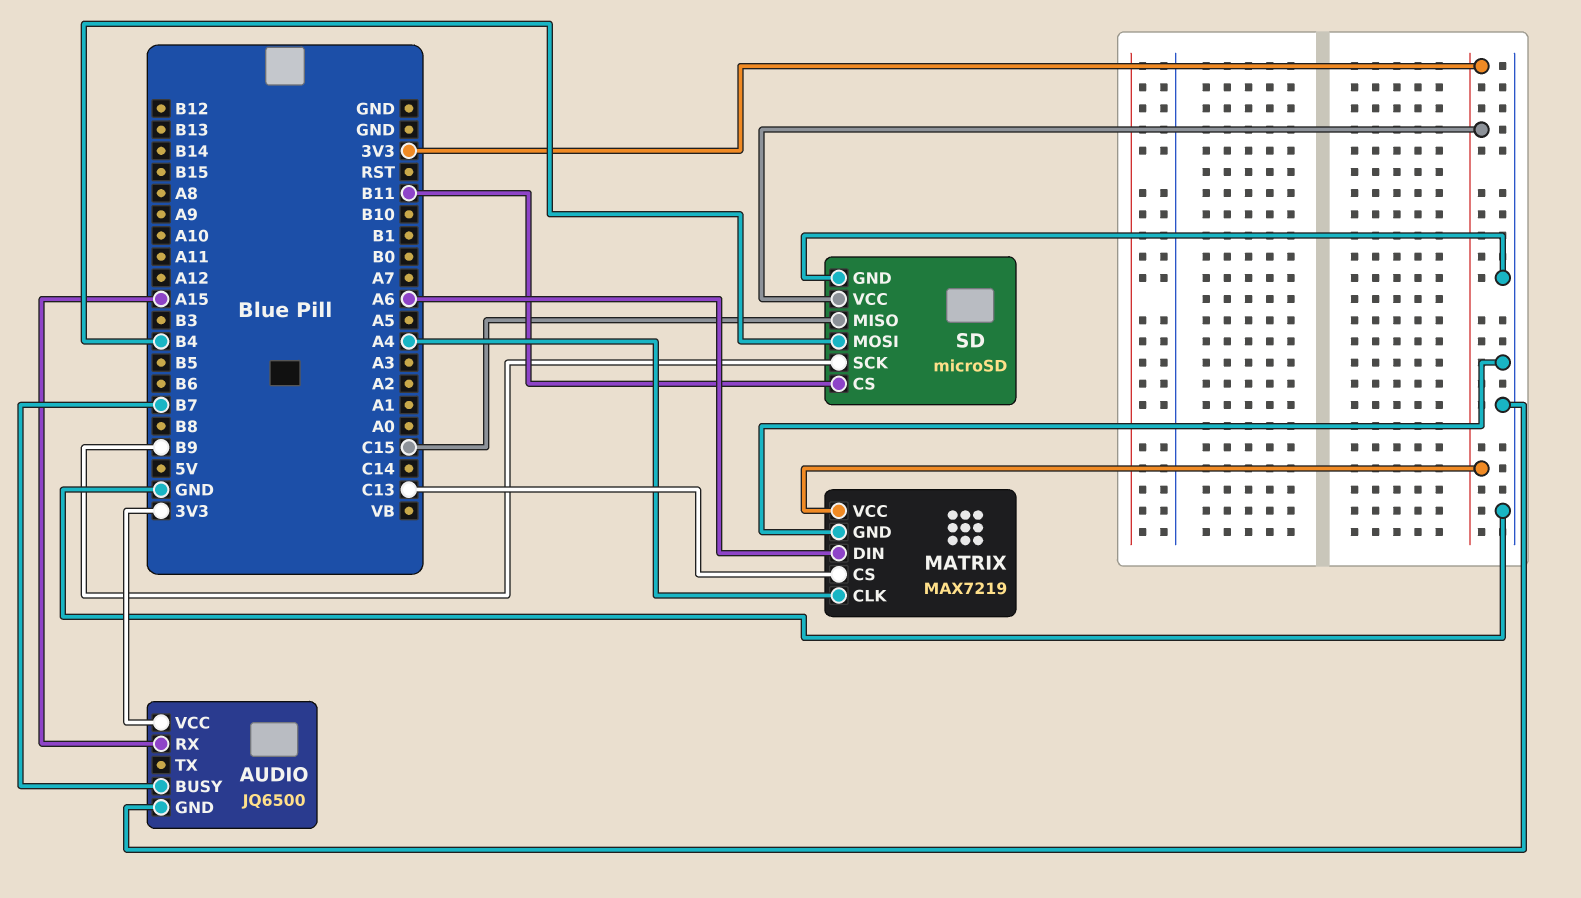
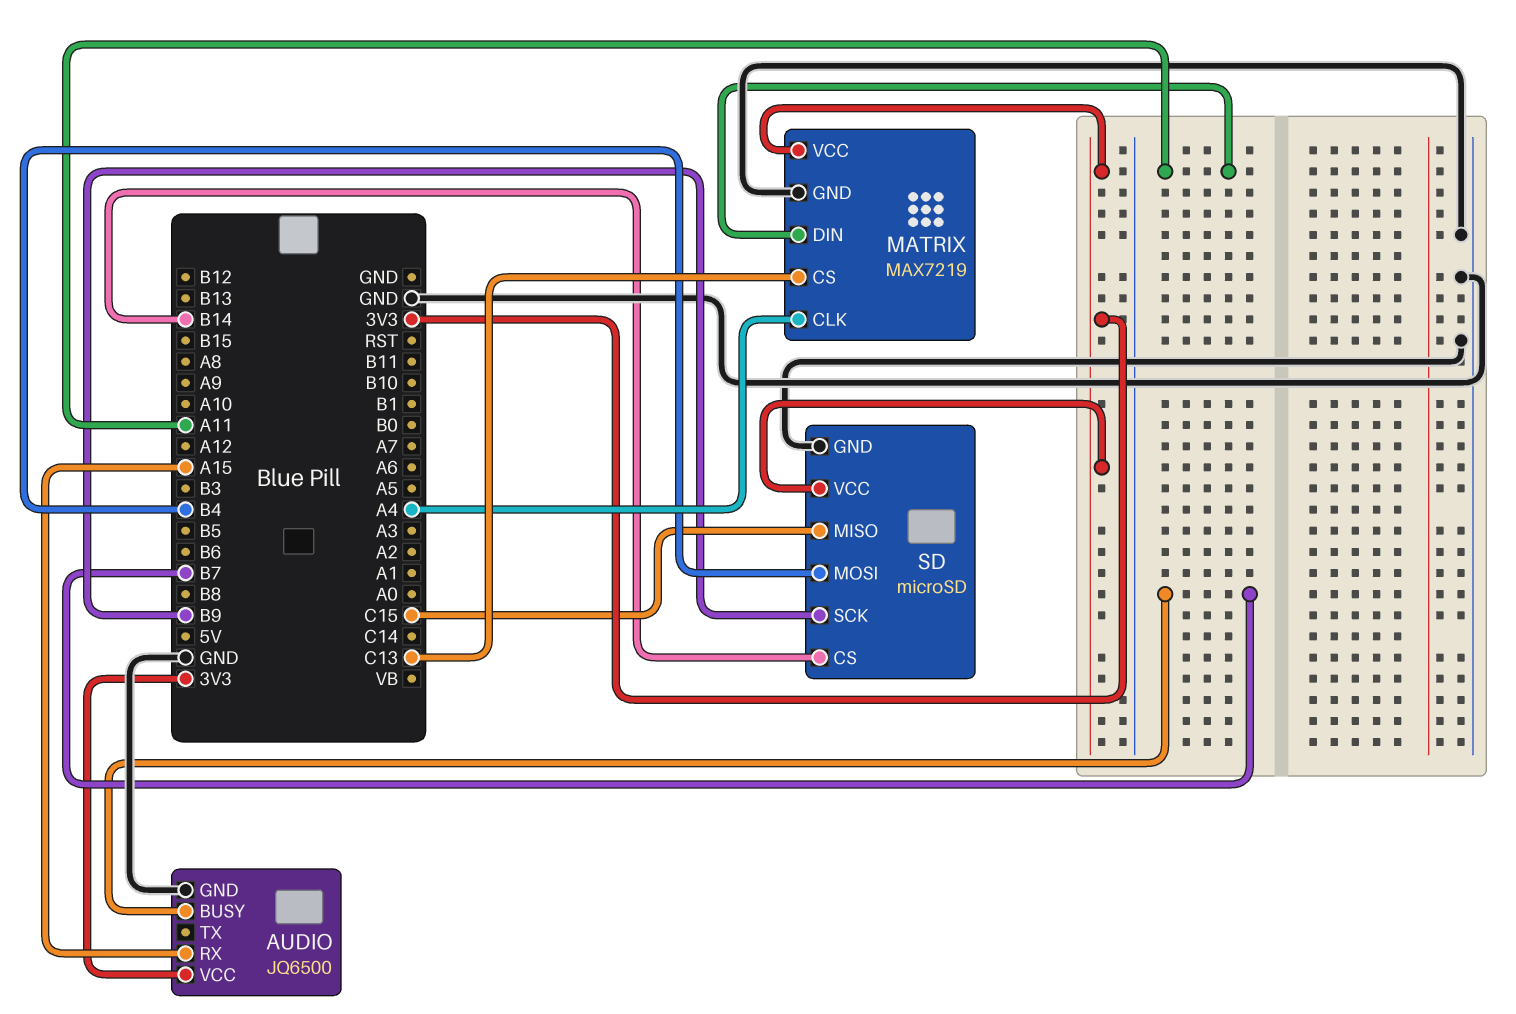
MATRIX pin DIN: A6 -> A11
SD pin CS: B11 -> B14

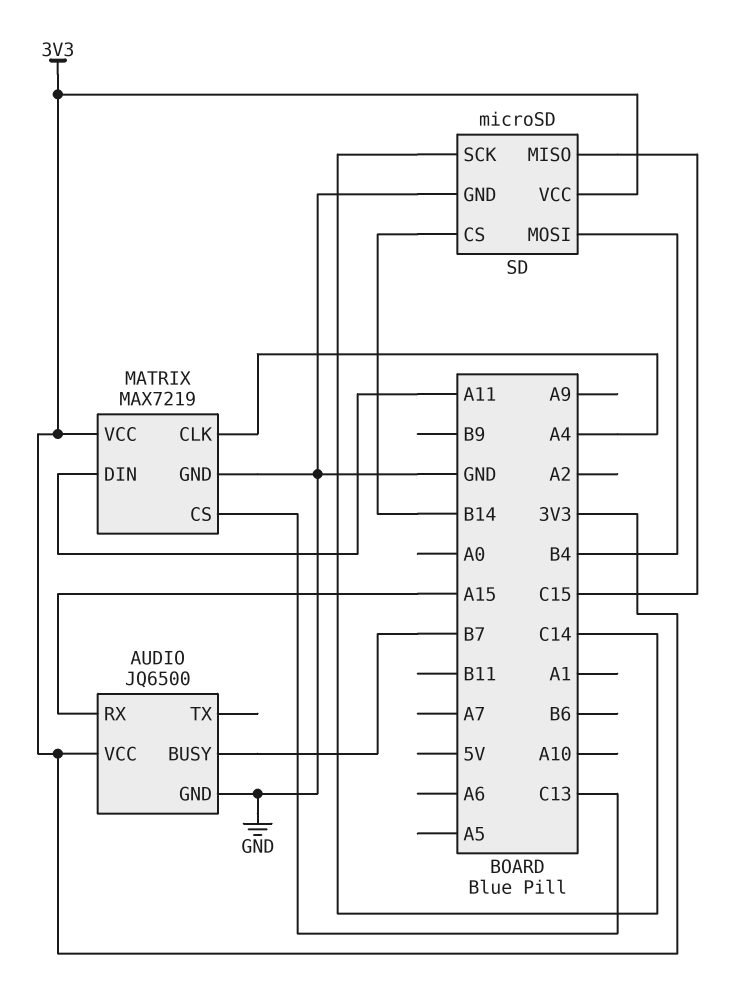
SD pin SCK: B9 -> C14

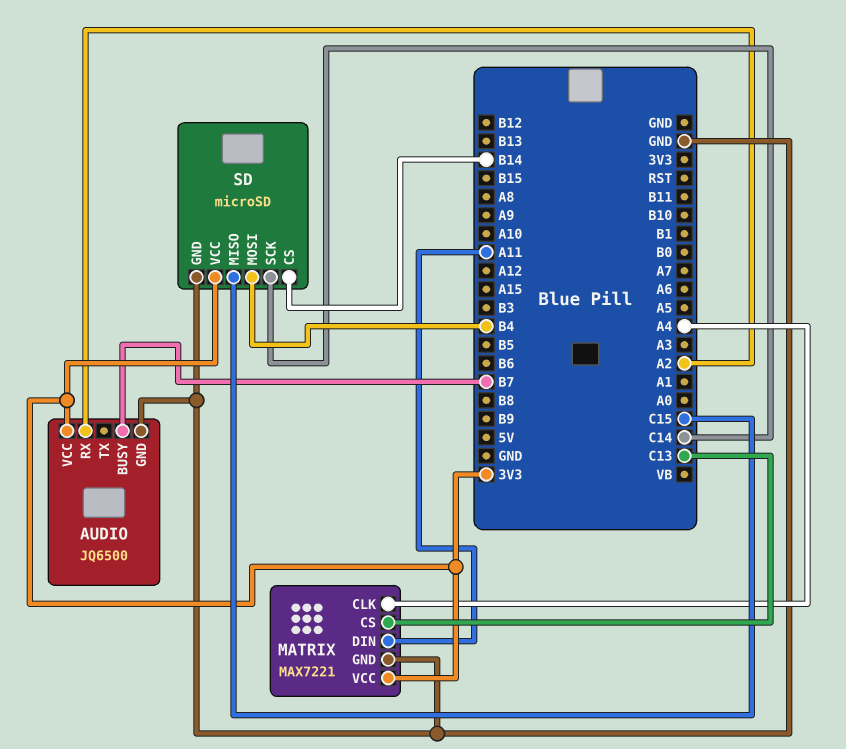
AUDIO pin RX: A15 -> A2
MATRIX: MAX7219 -> MAX7221

